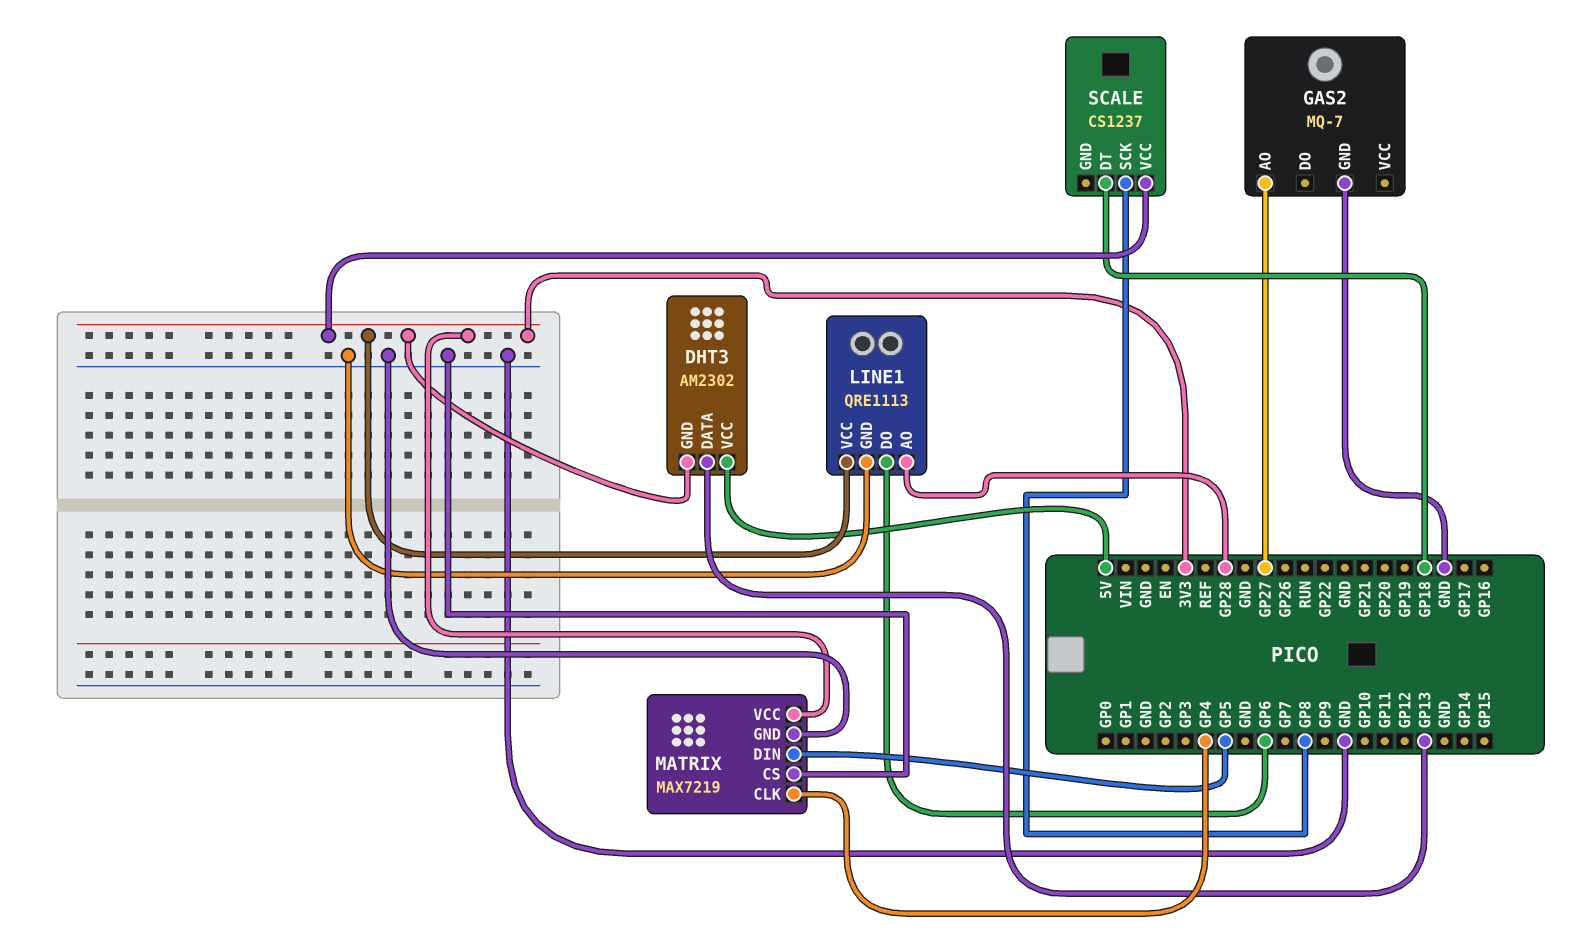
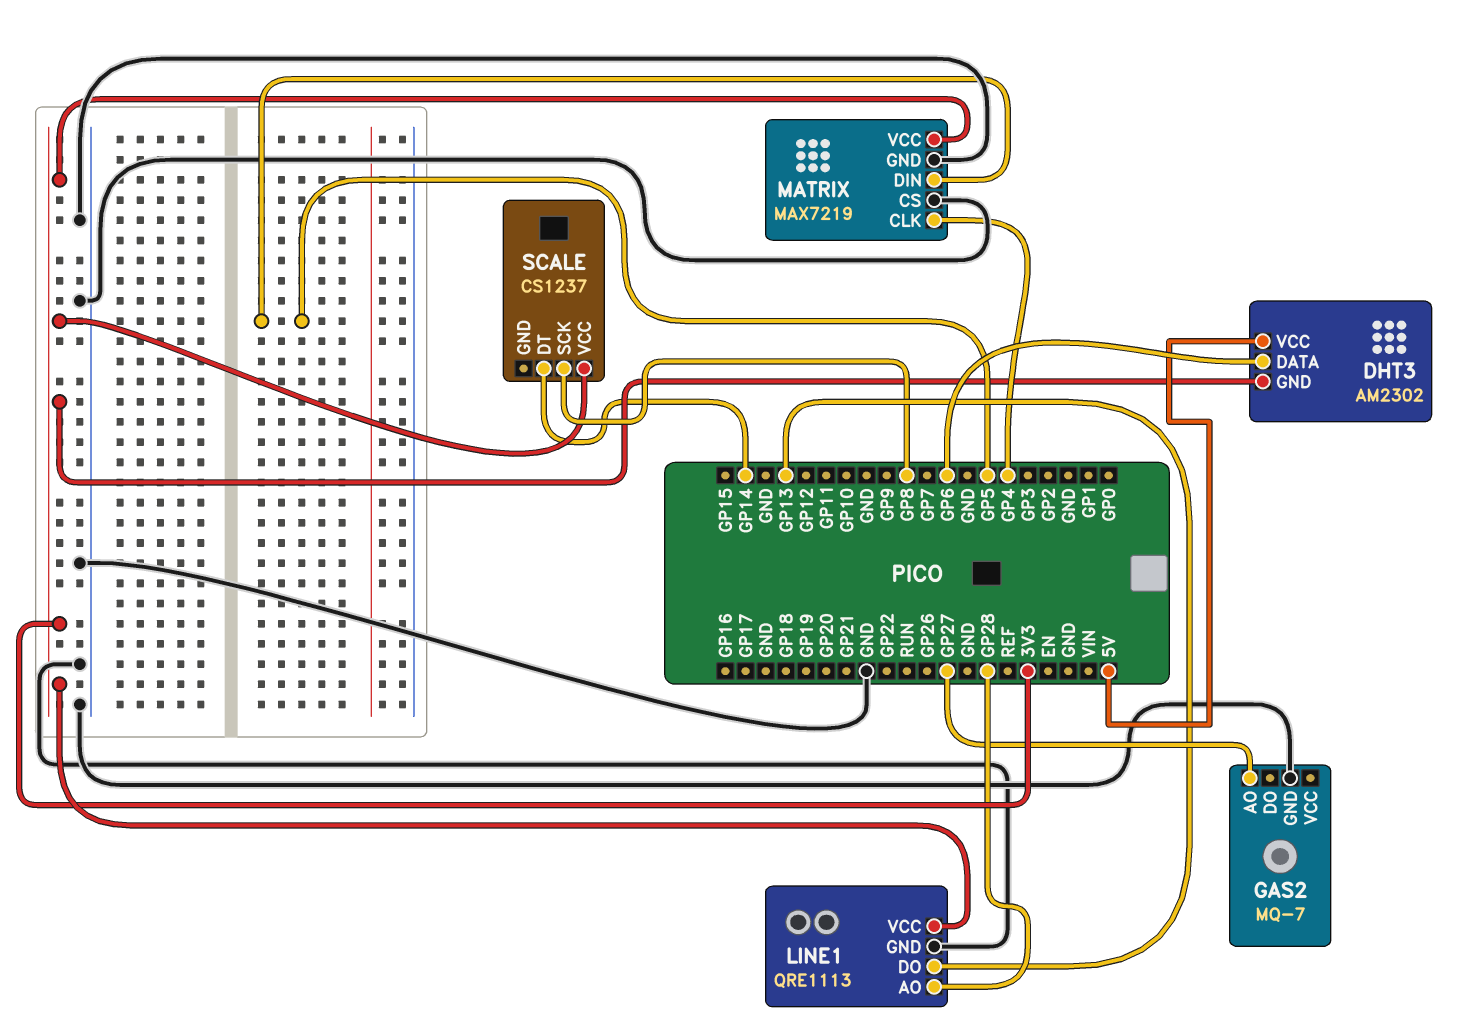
DHT3 pin DATA: GP13 -> GP6
LINE1 pin DO: GP6 -> GP13
SCALE pin DT: GP18 -> GP14

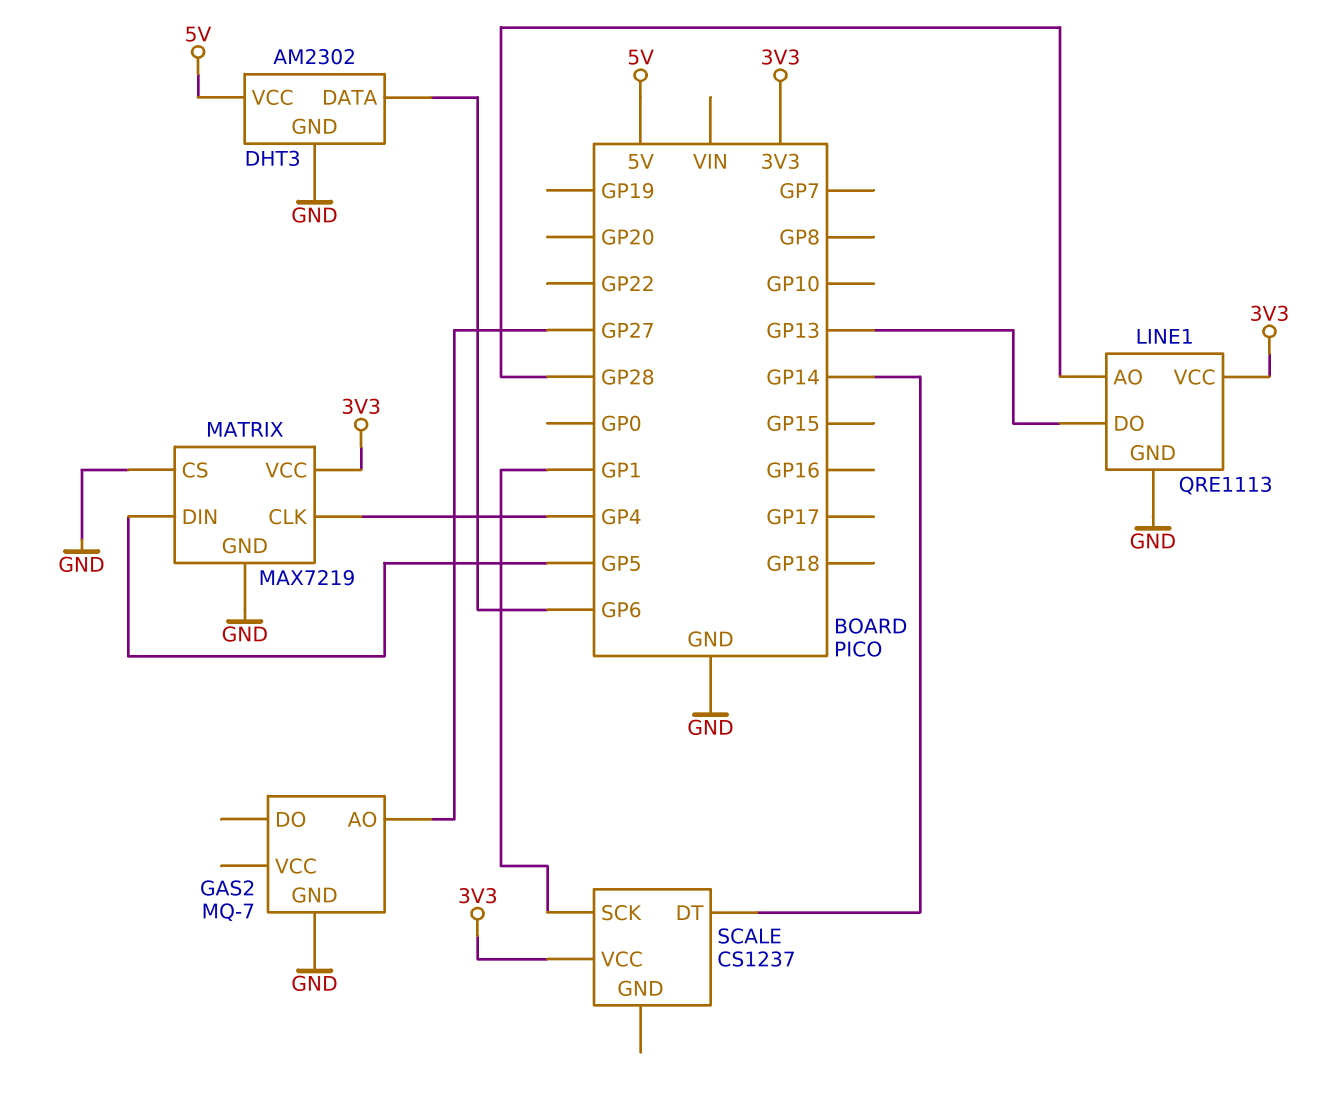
DHT3 pin GND: 3V3 -> GND
SCALE pin SCK: GP8 -> GP1

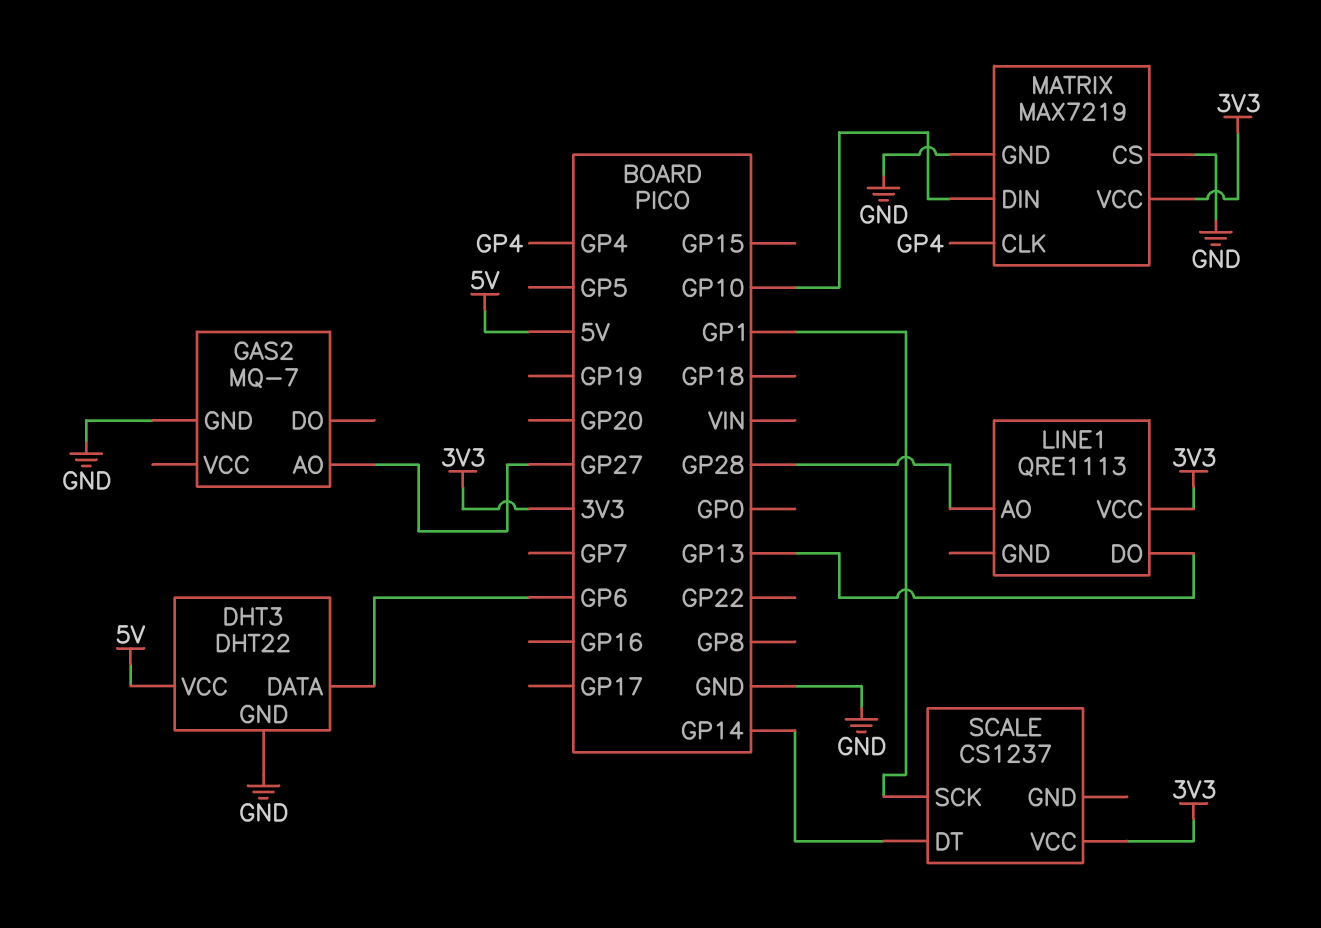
DHT3: AM2302 -> DHT22
LINE1 pin GND: GND -> none
MATRIX pin DIN: GP5 -> GP10

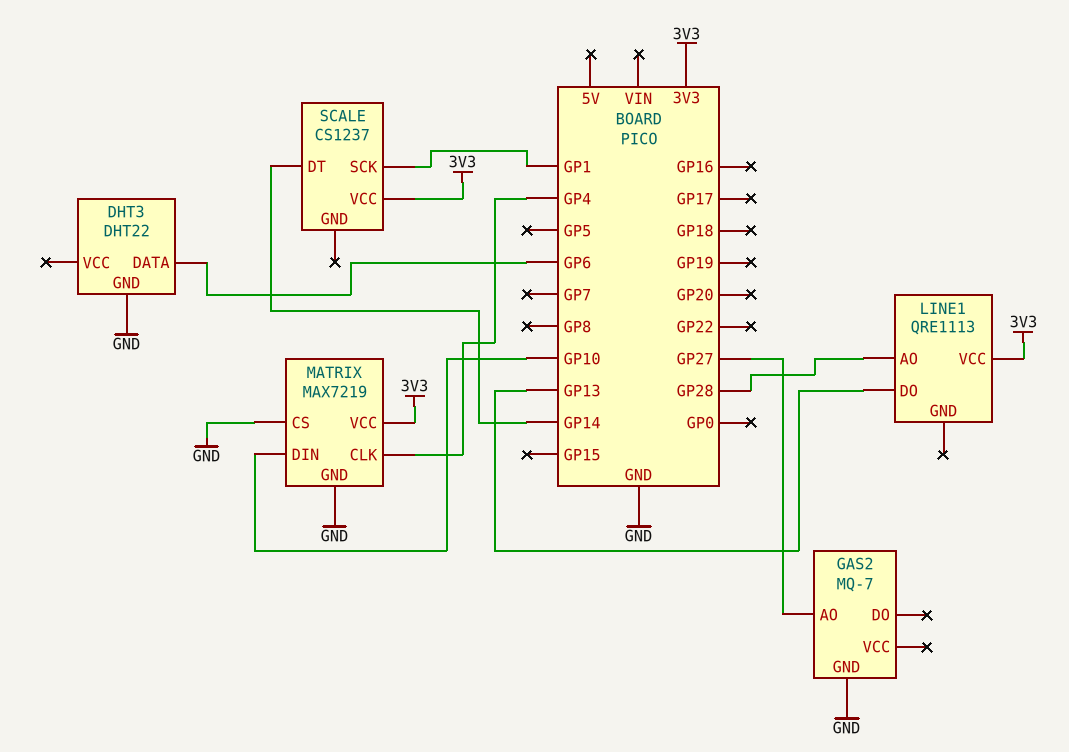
DHT3 pin VCC: 5V -> none

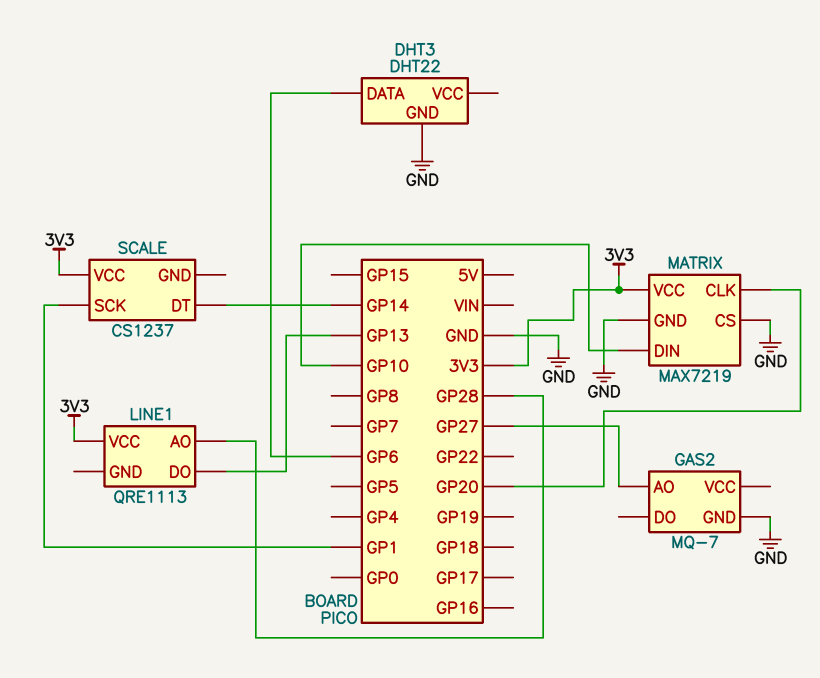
MATRIX pin CLK: GP4 -> GP20

